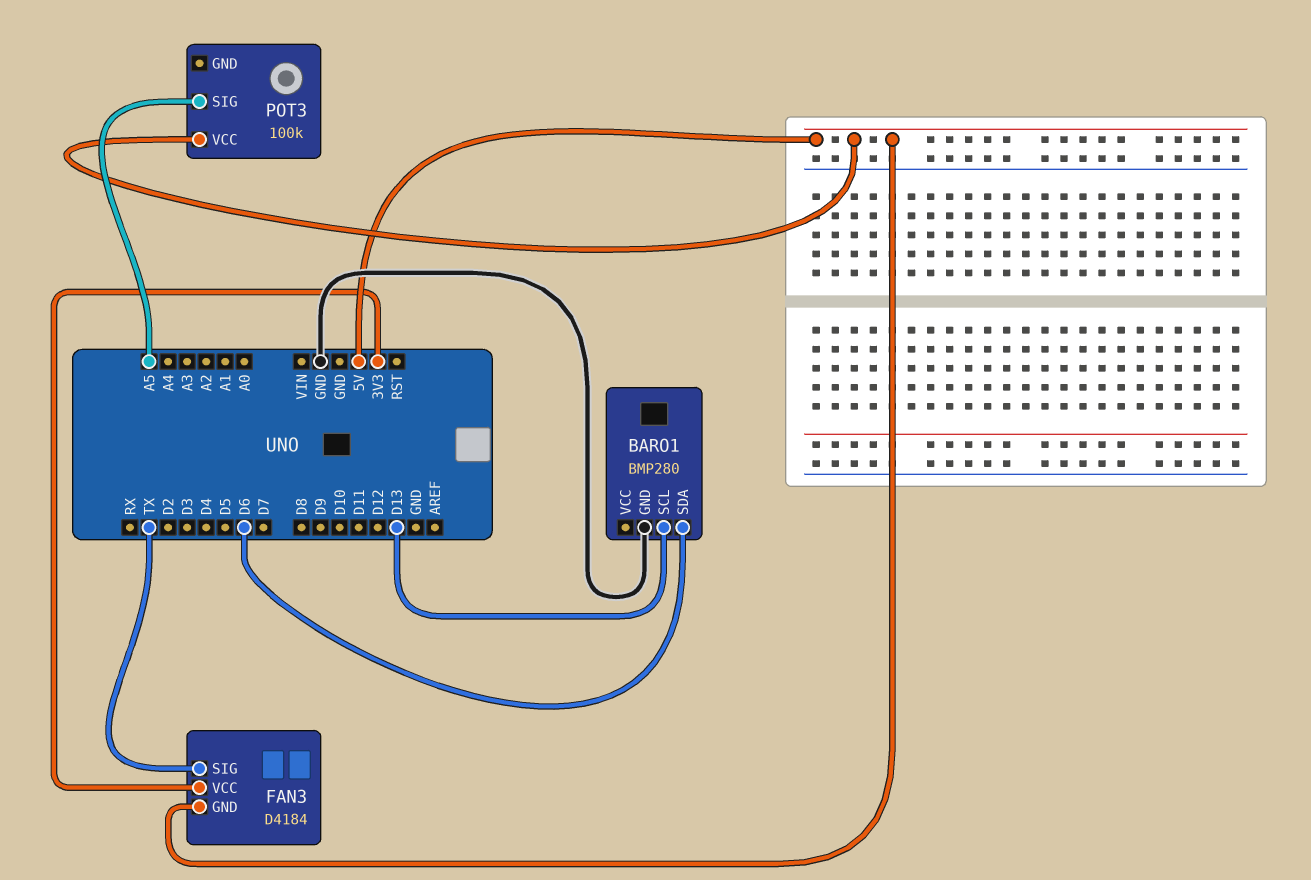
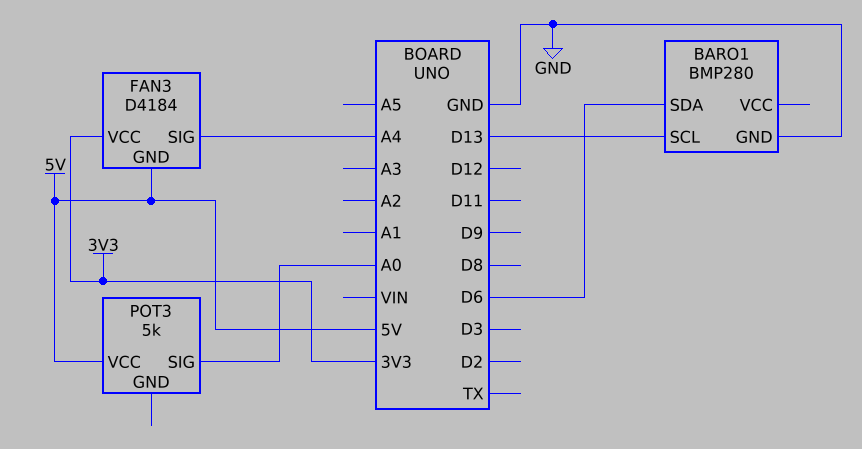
FAN3 pin SIG: TX -> A4
POT3: 100k -> 5k
POT3 pin SIG: A5 -> A0

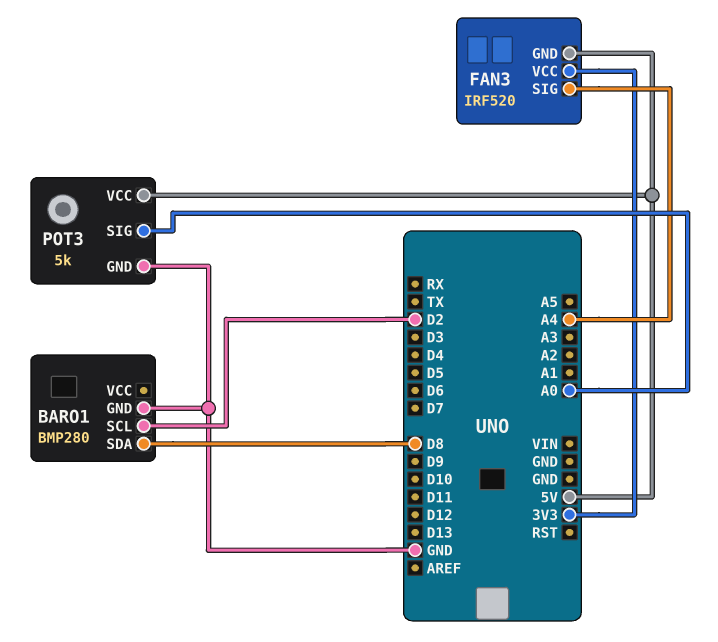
BARO1 pin SCL: D13 -> D2
BARO1 pin SDA: D6 -> D8
FAN3: D4184 -> IRF520
POT3 pin GND: none -> GND

